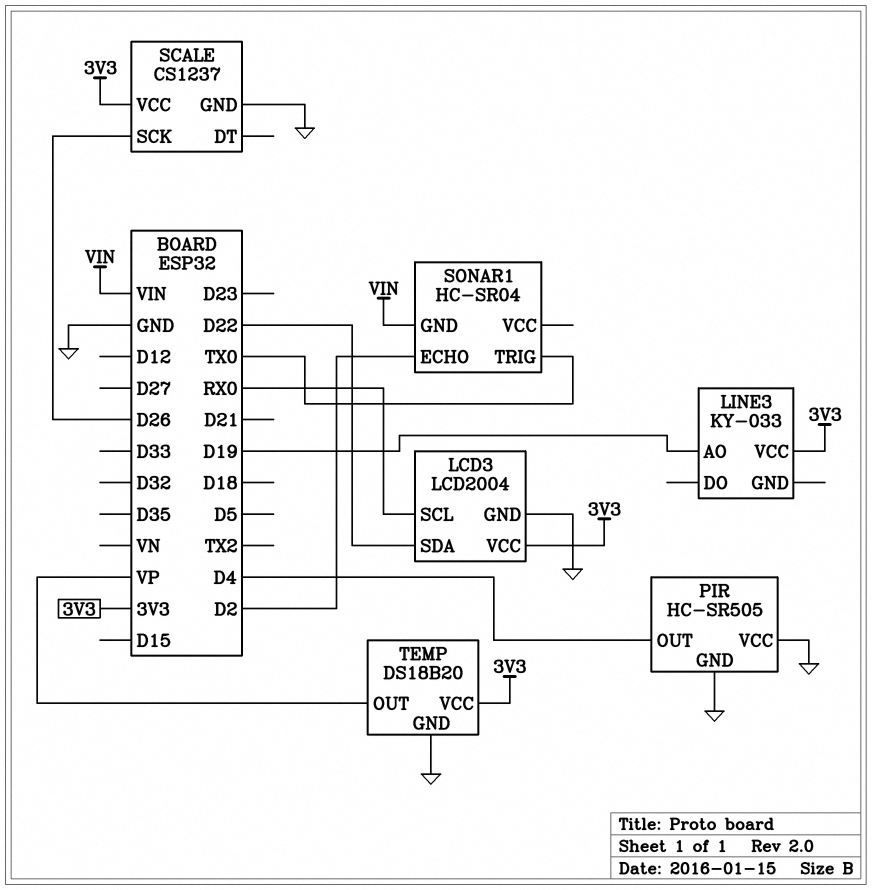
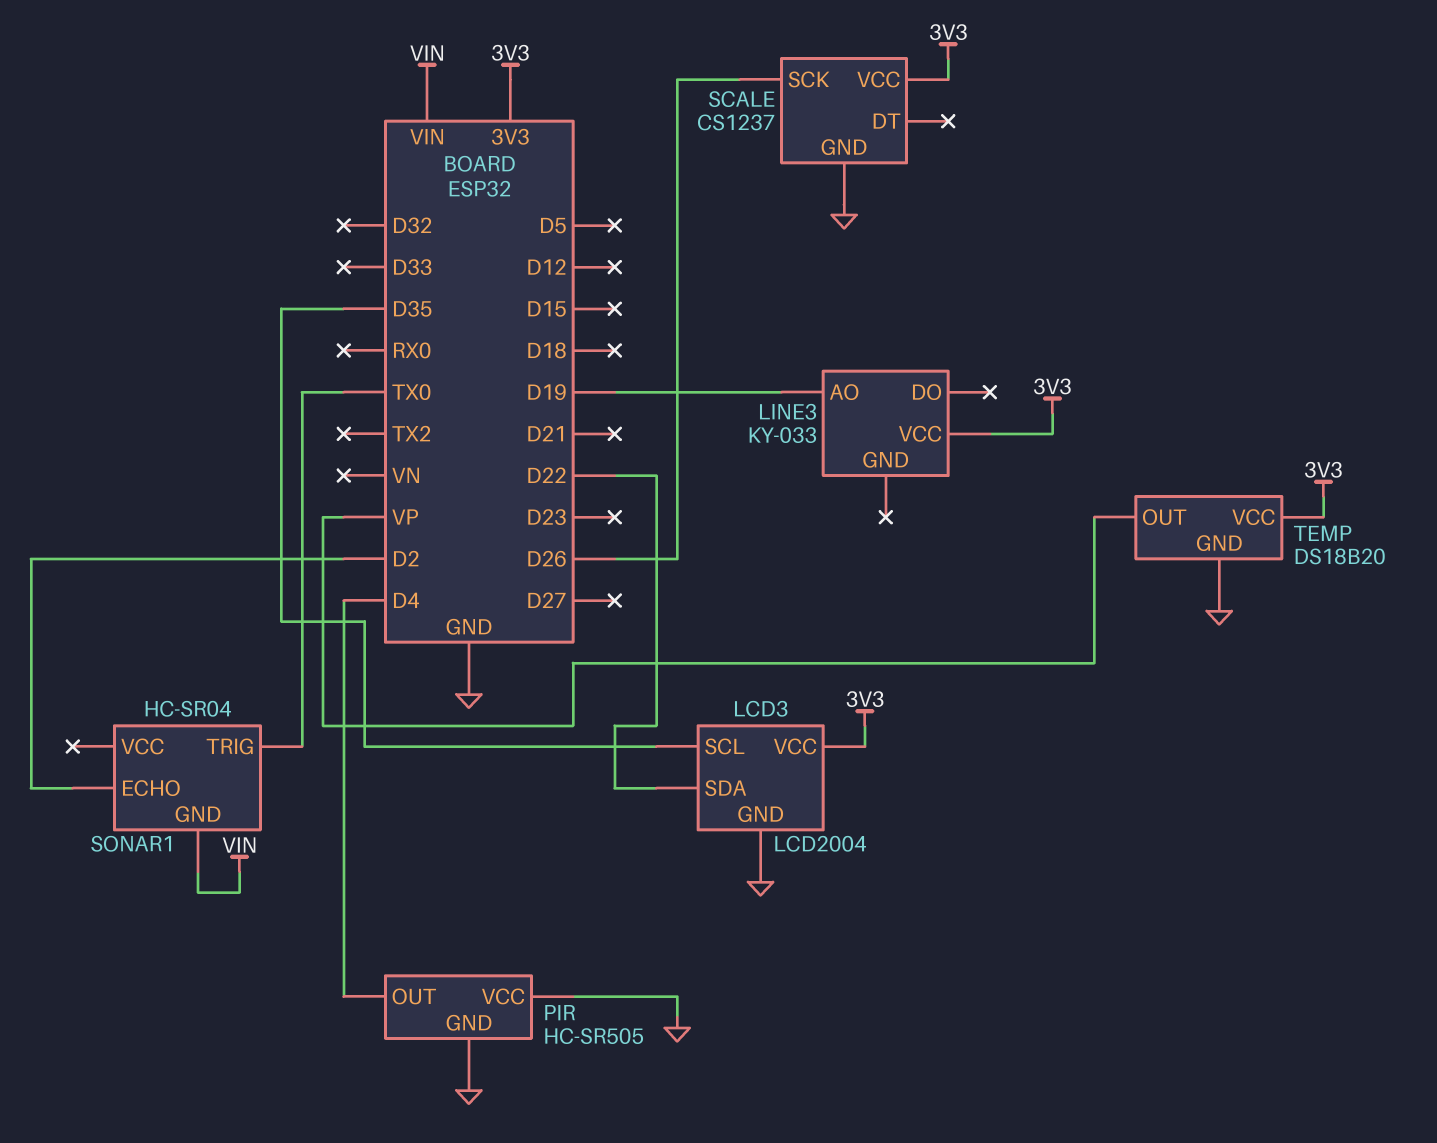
LCD3 pin SCL: RX0 -> D35

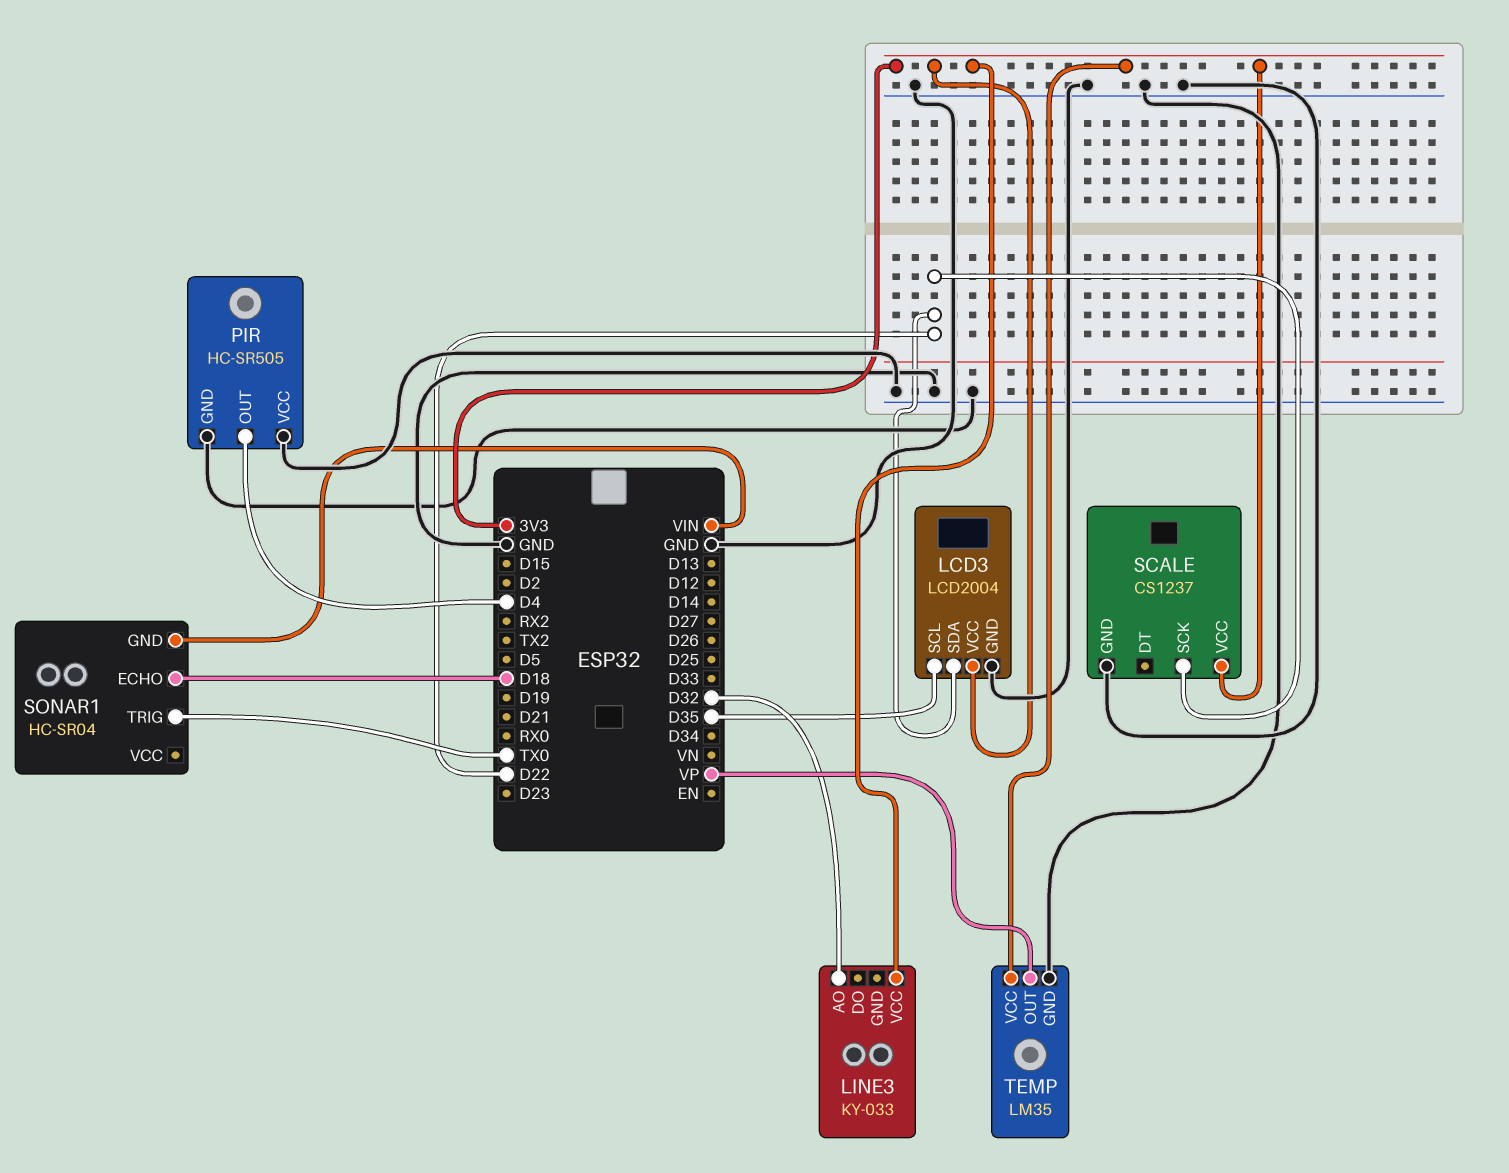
LINE3 pin AO: D19 -> D32
SCALE pin SCK: D26 -> D22
SONAR1 pin ECHO: D2 -> D18
TEMP: DS18B20 -> LM35

